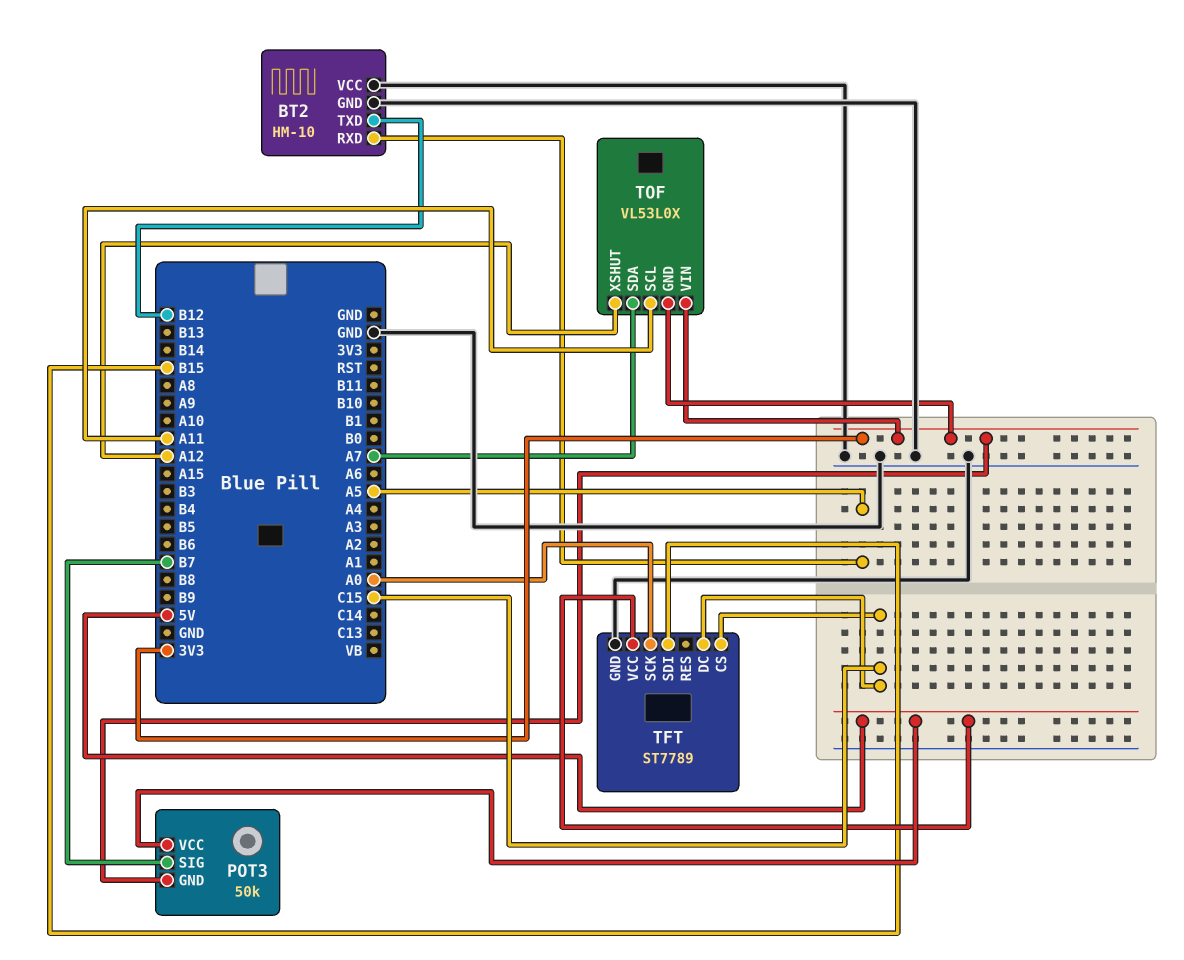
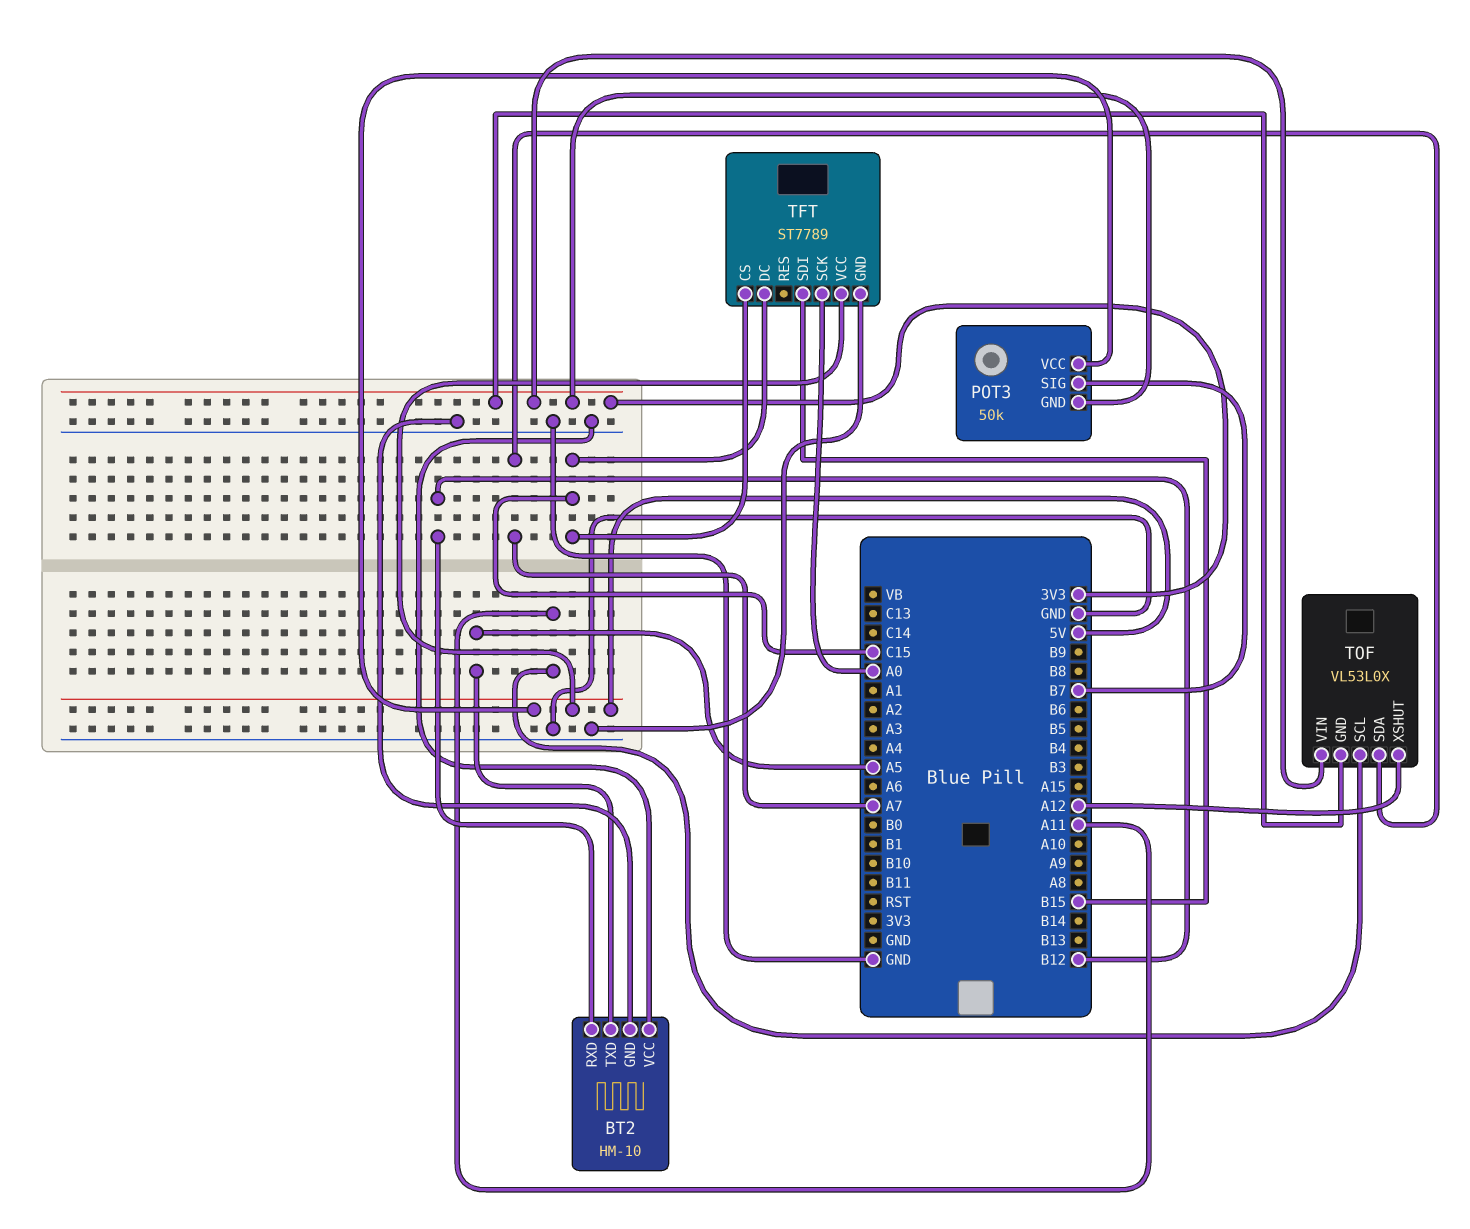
BT2 pin RXD: A5 -> B12
BT2 pin TXD: B12 -> A5

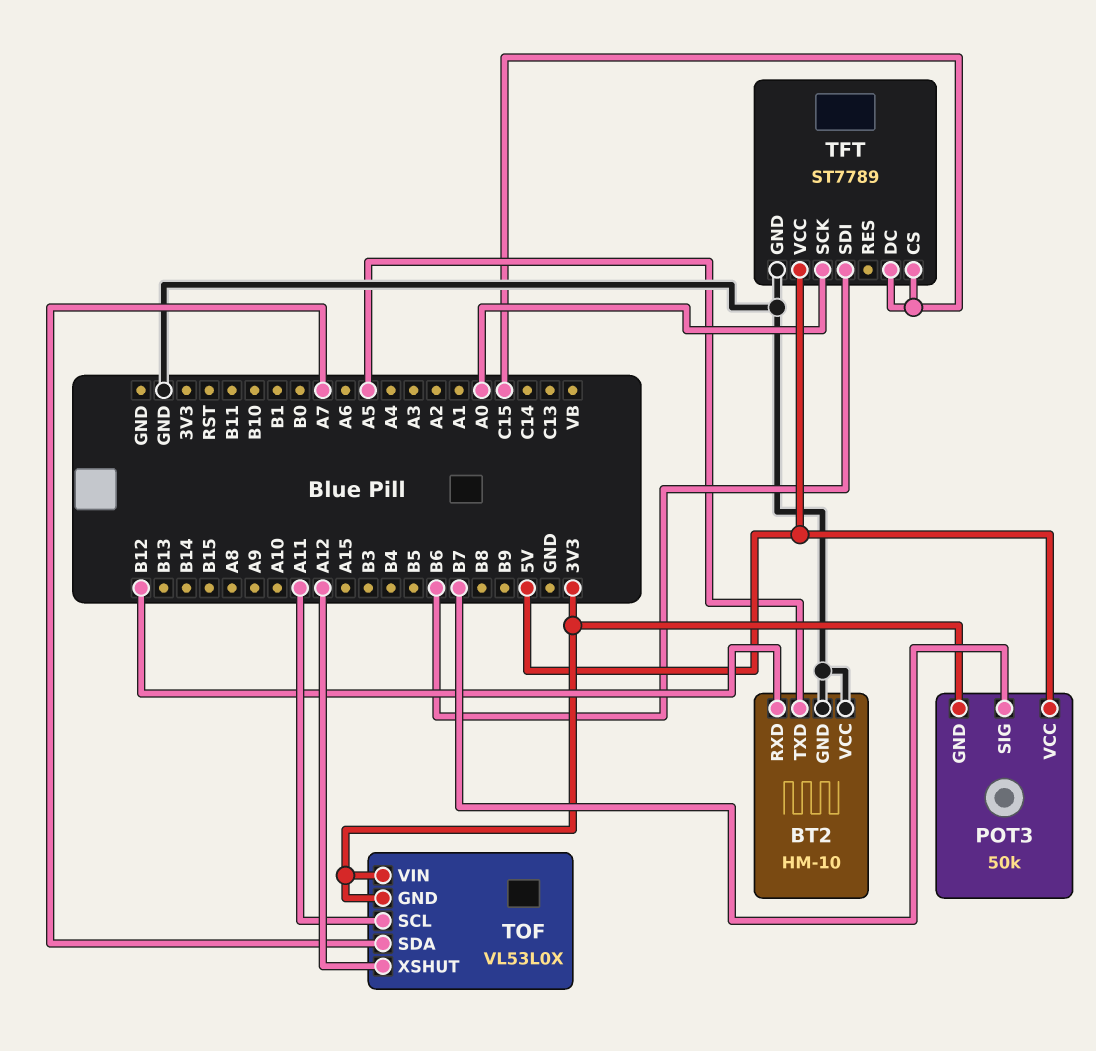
TFT pin SDI: B15 -> B6

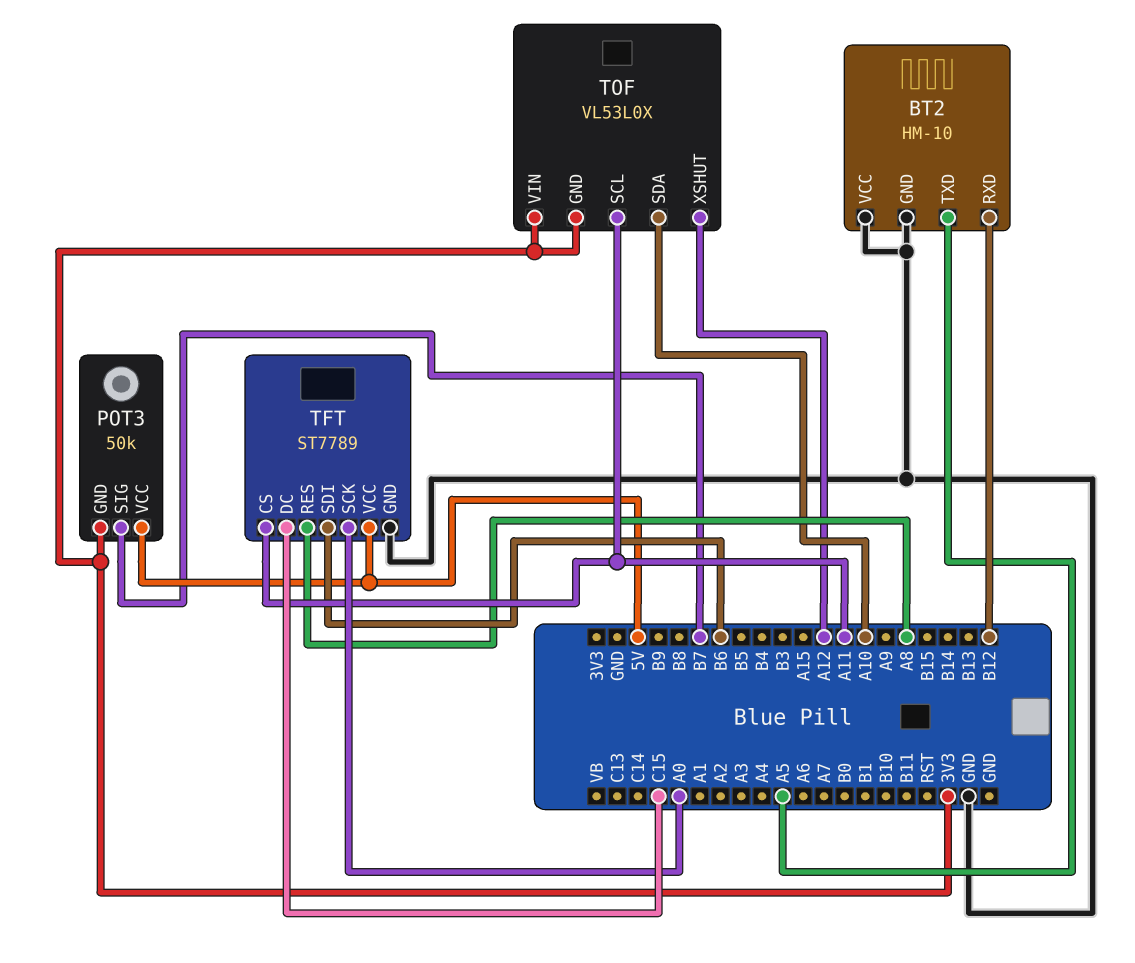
TFT pin CS: C15 -> A11
TFT pin RES: none -> A8
TOF pin SDA: A7 -> A10

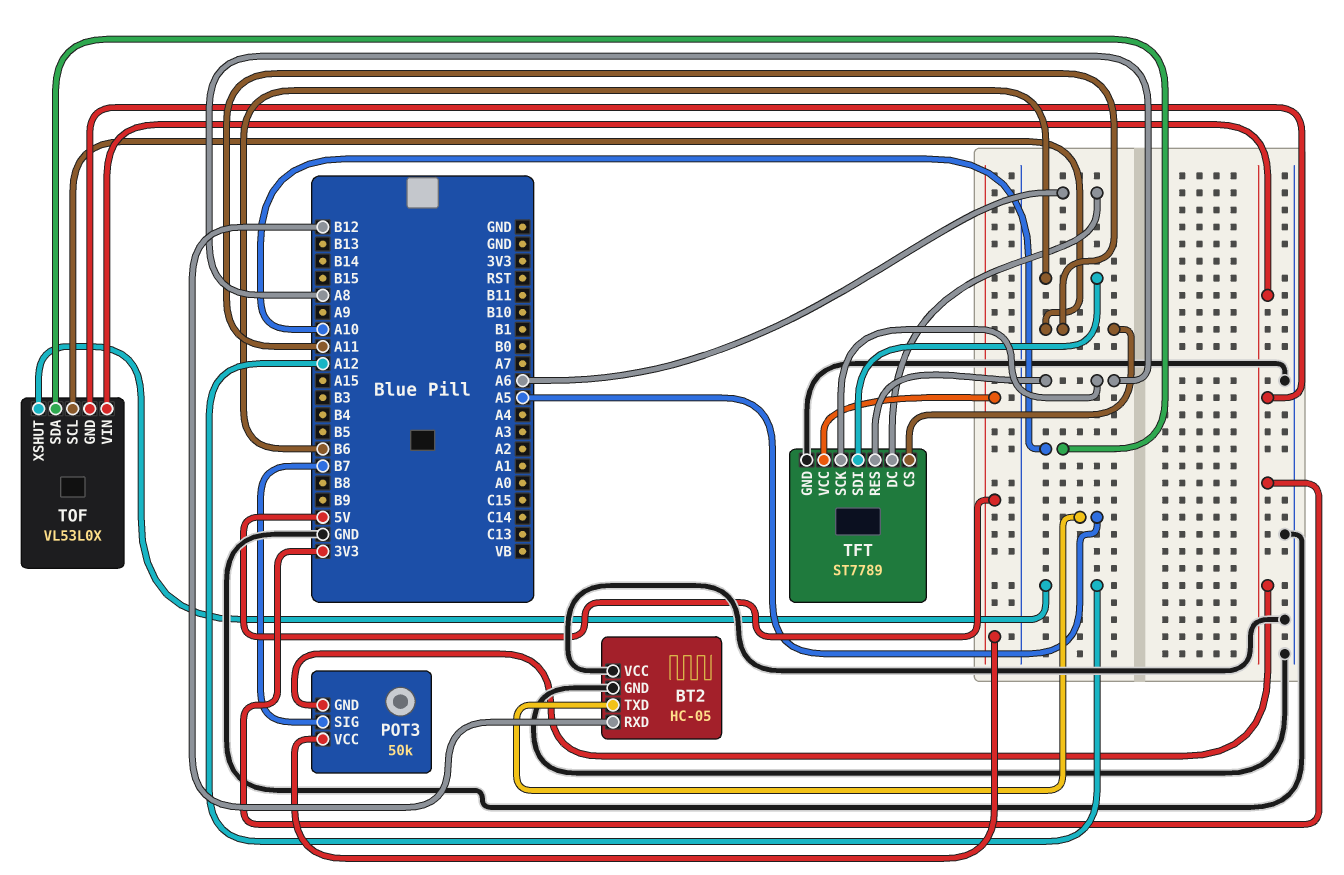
BT2: HM-10 -> HC-05
TFT pin DC: C15 -> A6
TFT pin SCK: A0 -> A8

